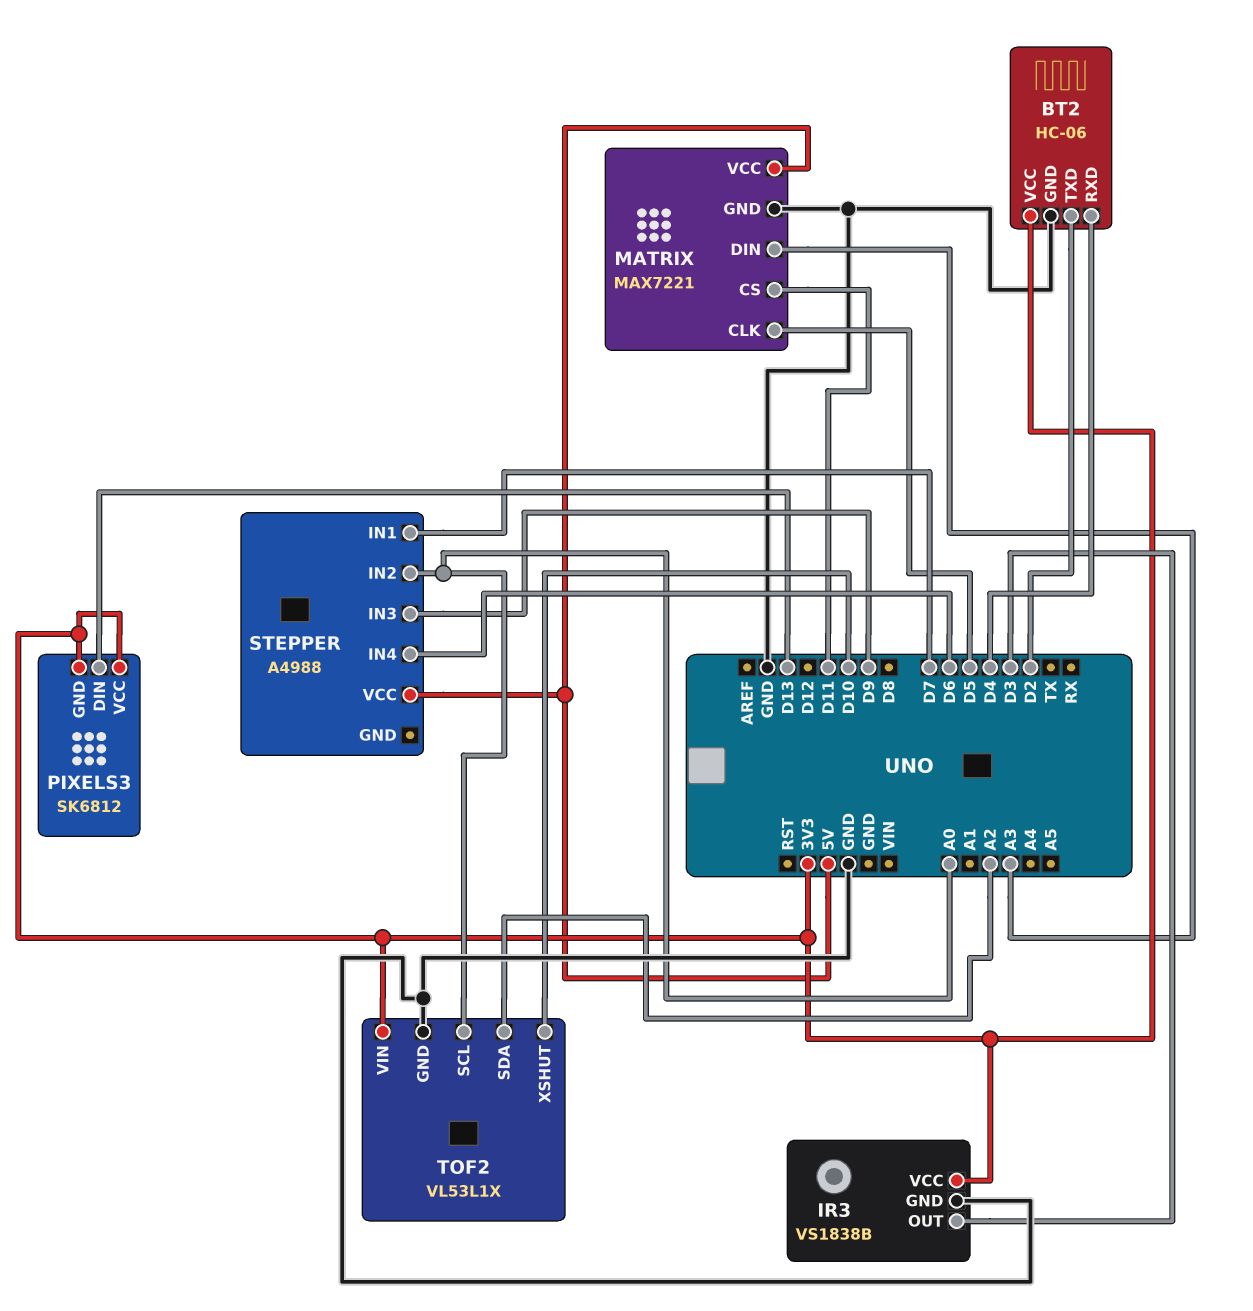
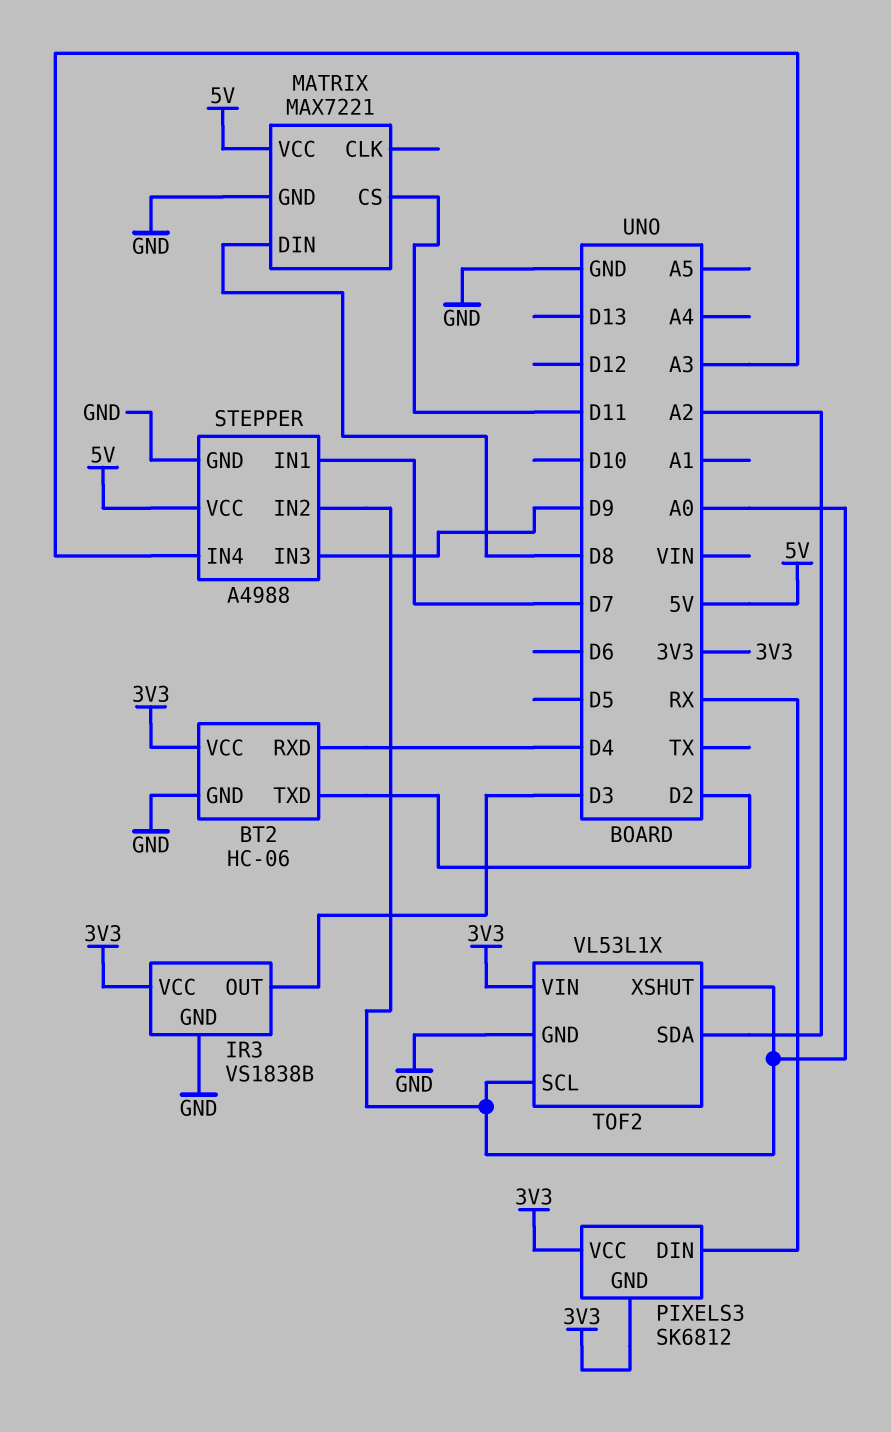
MATRIX pin CLK: D5 -> none
MATRIX pin DIN: A3 -> D8
PIXELS3 pin DIN: D13 -> RX
STEPPER pin GND: none -> GND
STEPPER pin IN4: D6 -> A3
TOF2 pin XSHUT: D10 -> A0

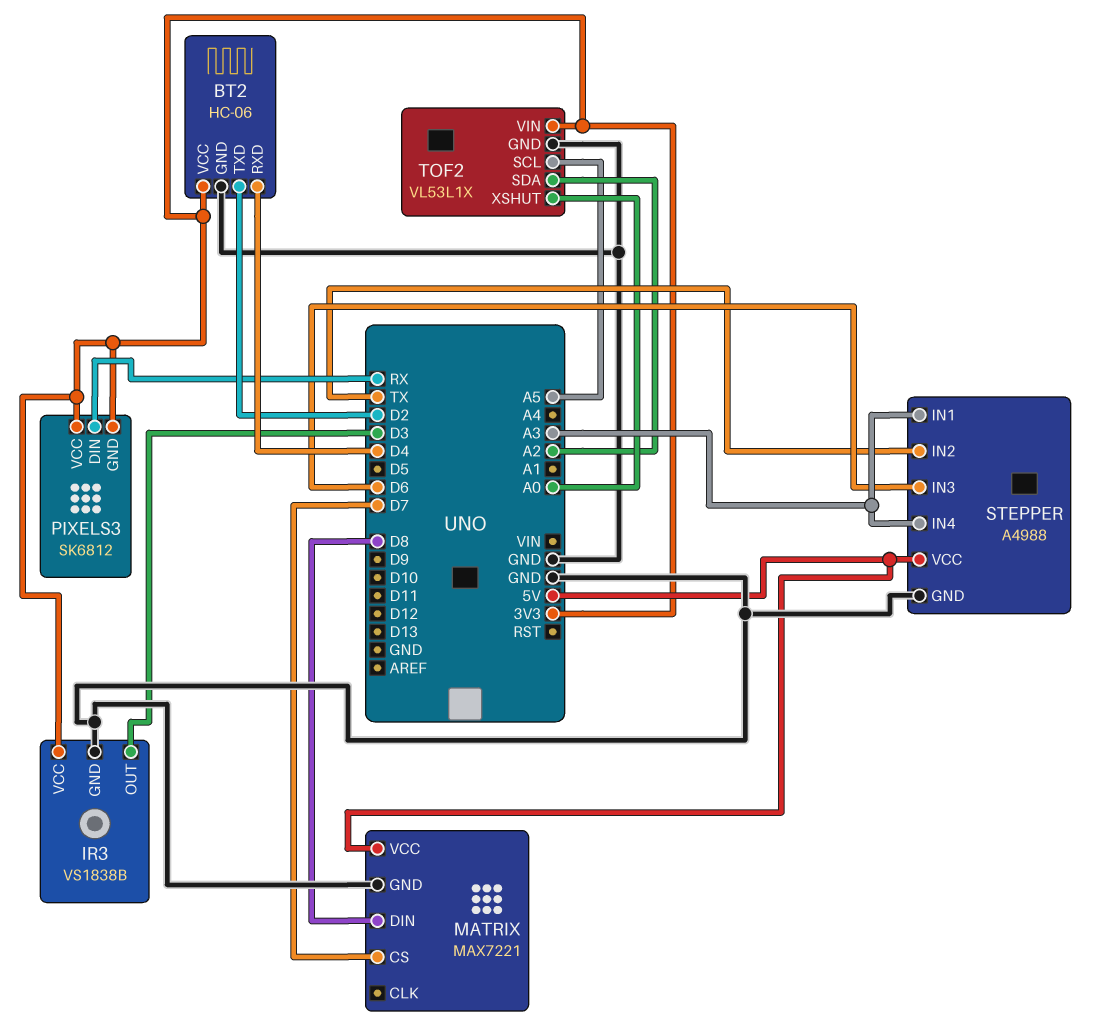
MATRIX pin CS: D11 -> D7
STEPPER pin IN1: D7 -> A3
STEPPER pin IN2: A0 -> TX
STEPPER pin IN3: D9 -> D6
TOF2 pin SCL: A0 -> A5

